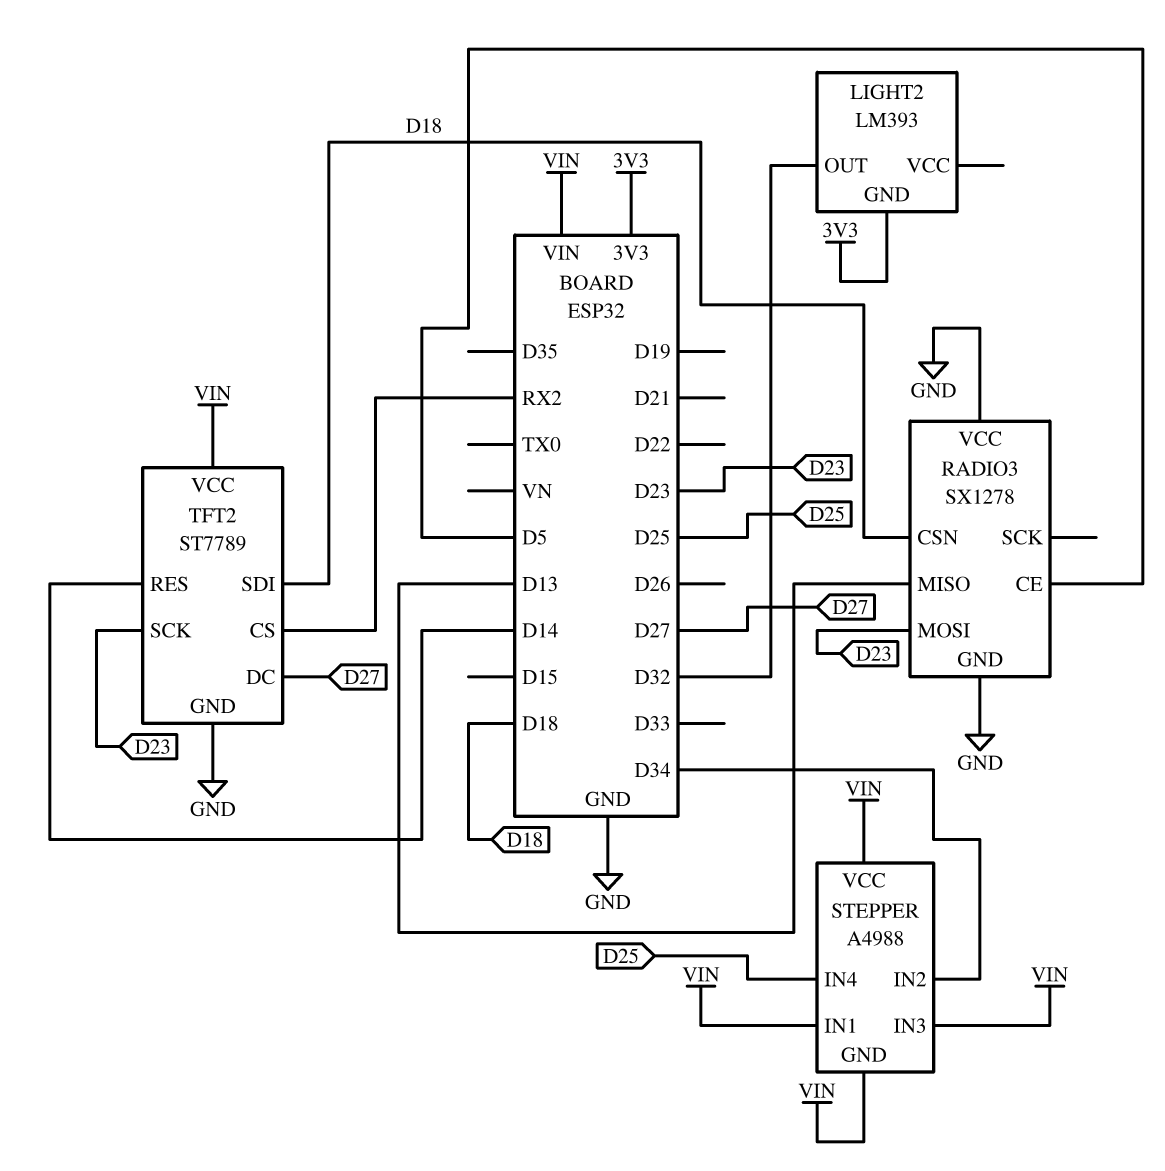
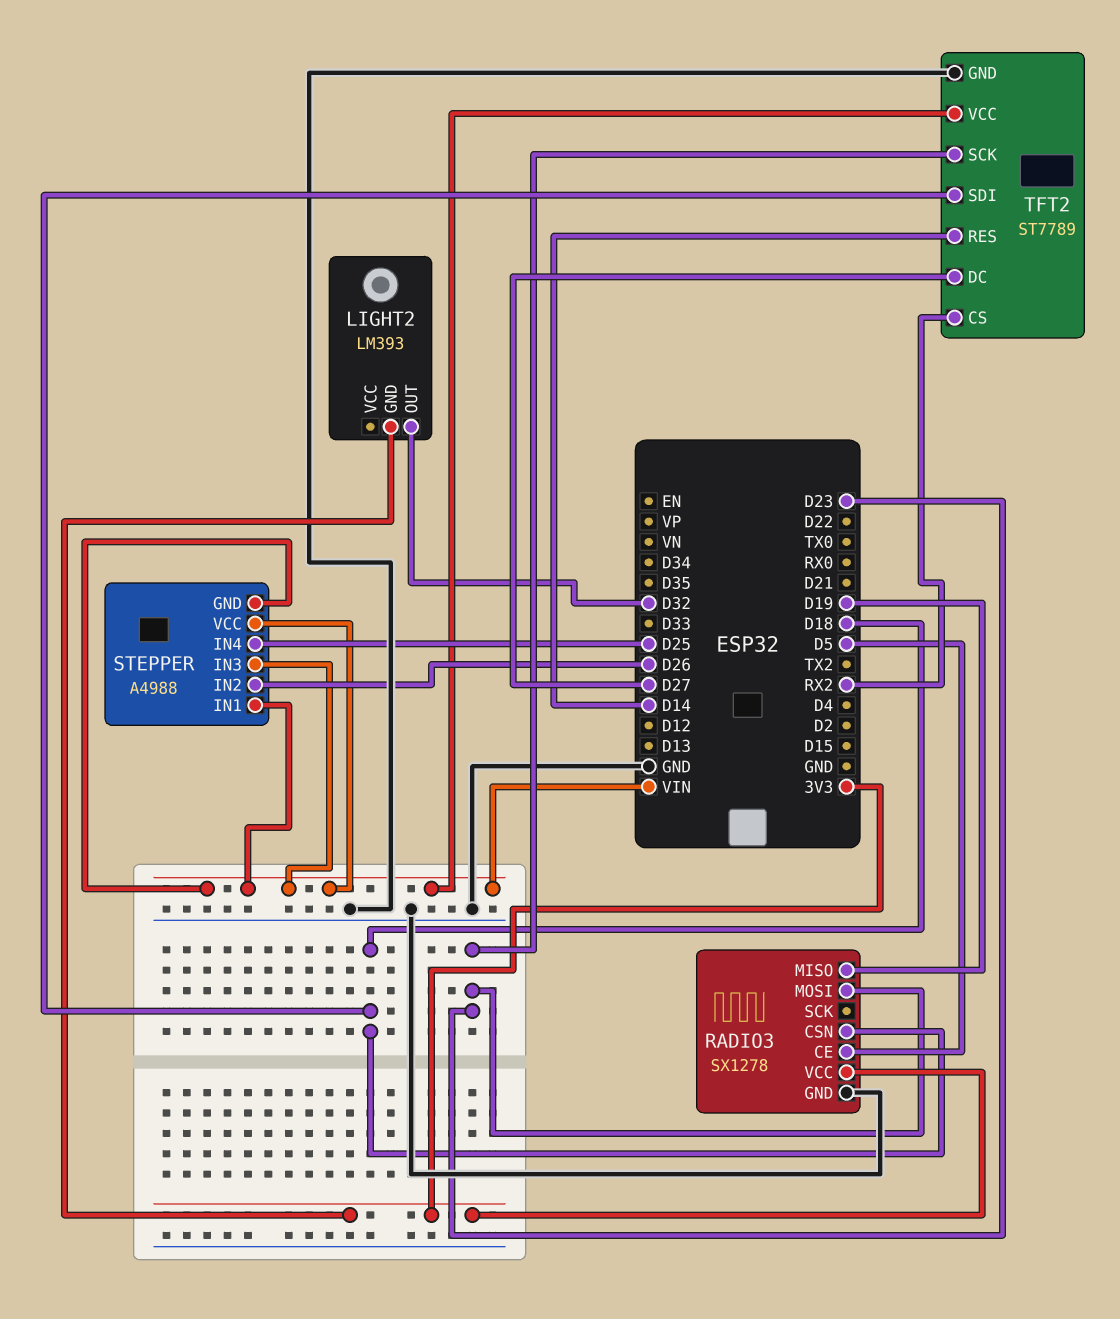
RADIO3 pin MISO: D13 -> D19
RADIO3 pin VCC: GND -> 3V3
STEPPER pin IN2: D34 -> D26

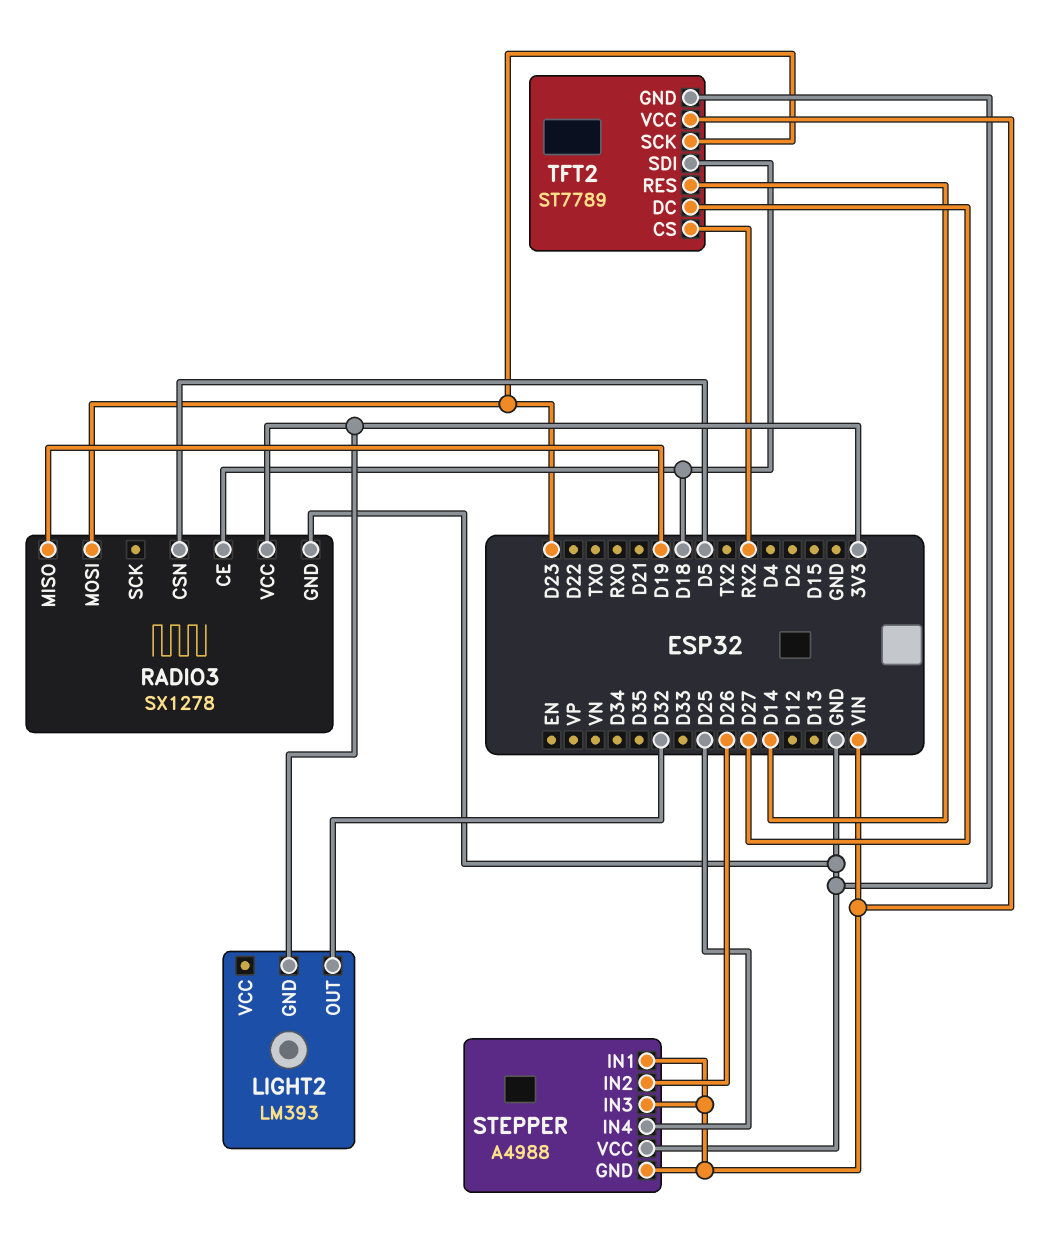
RADIO3 pin CE: D5 -> D18
RADIO3 pin CSN: D18 -> D5
STEPPER pin VCC: VIN -> GND

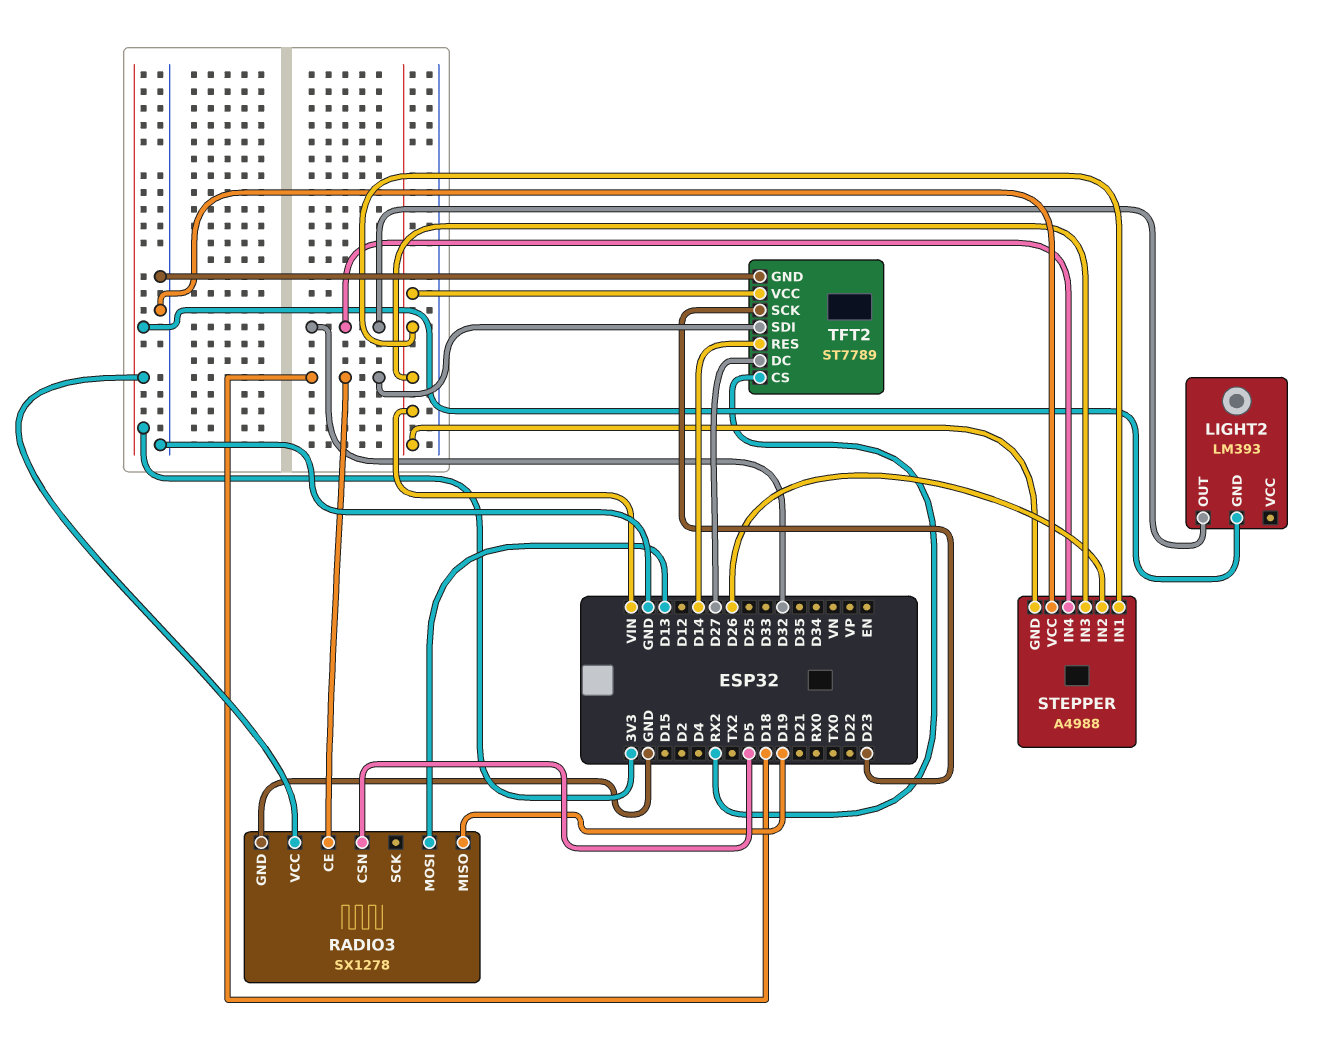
RADIO3 pin MOSI: D23 -> D13
STEPPER pin IN4: D25 -> D32

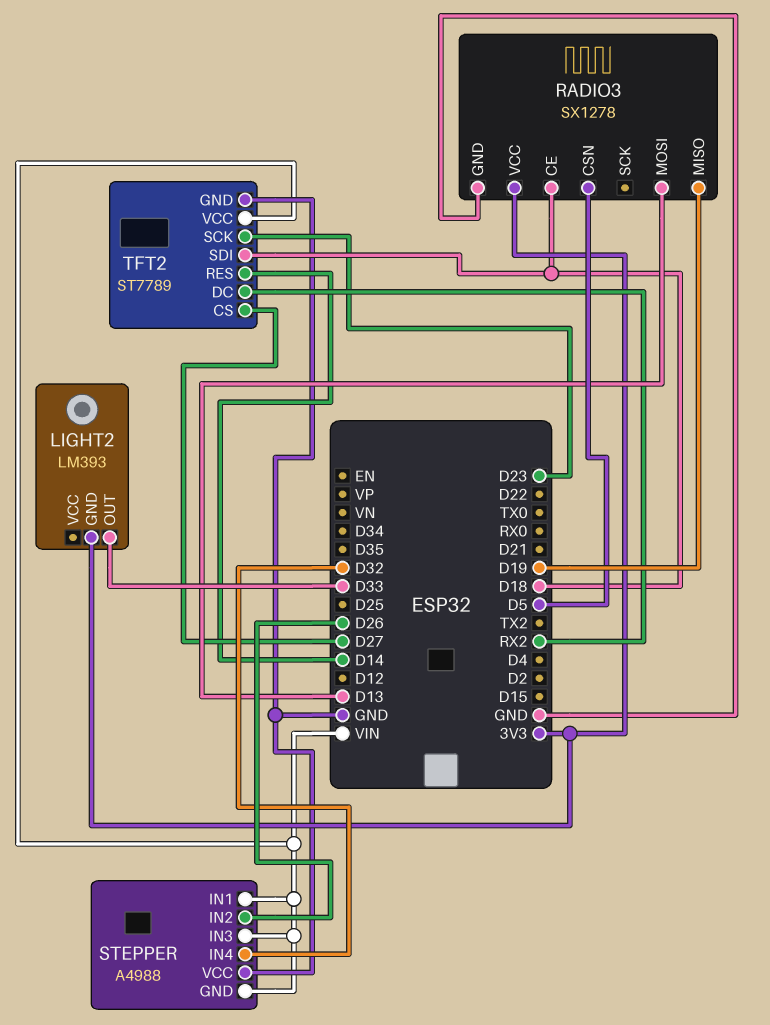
LIGHT2 pin OUT: D32 -> D33
TFT2 pin CS: RX2 -> D27
TFT2 pin DC: D27 -> RX2

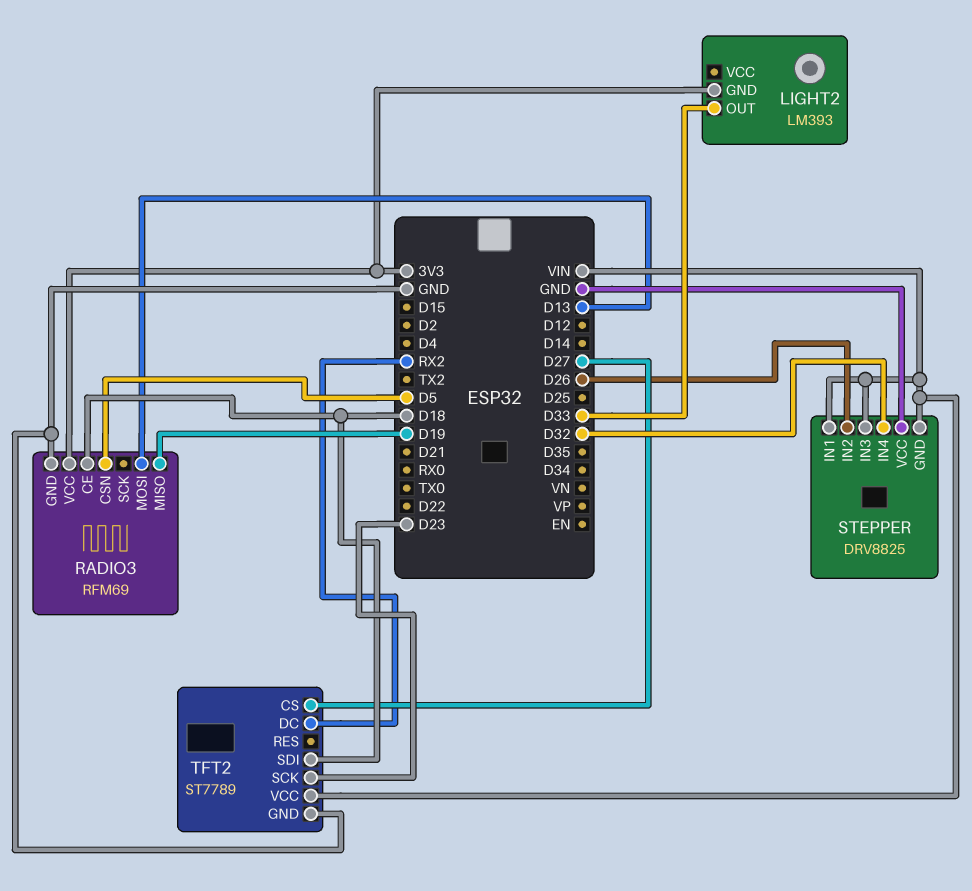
RADIO3: SX1278 -> RFM69
STEPPER: A4988 -> DRV8825
TFT2 pin RES: D14 -> none

